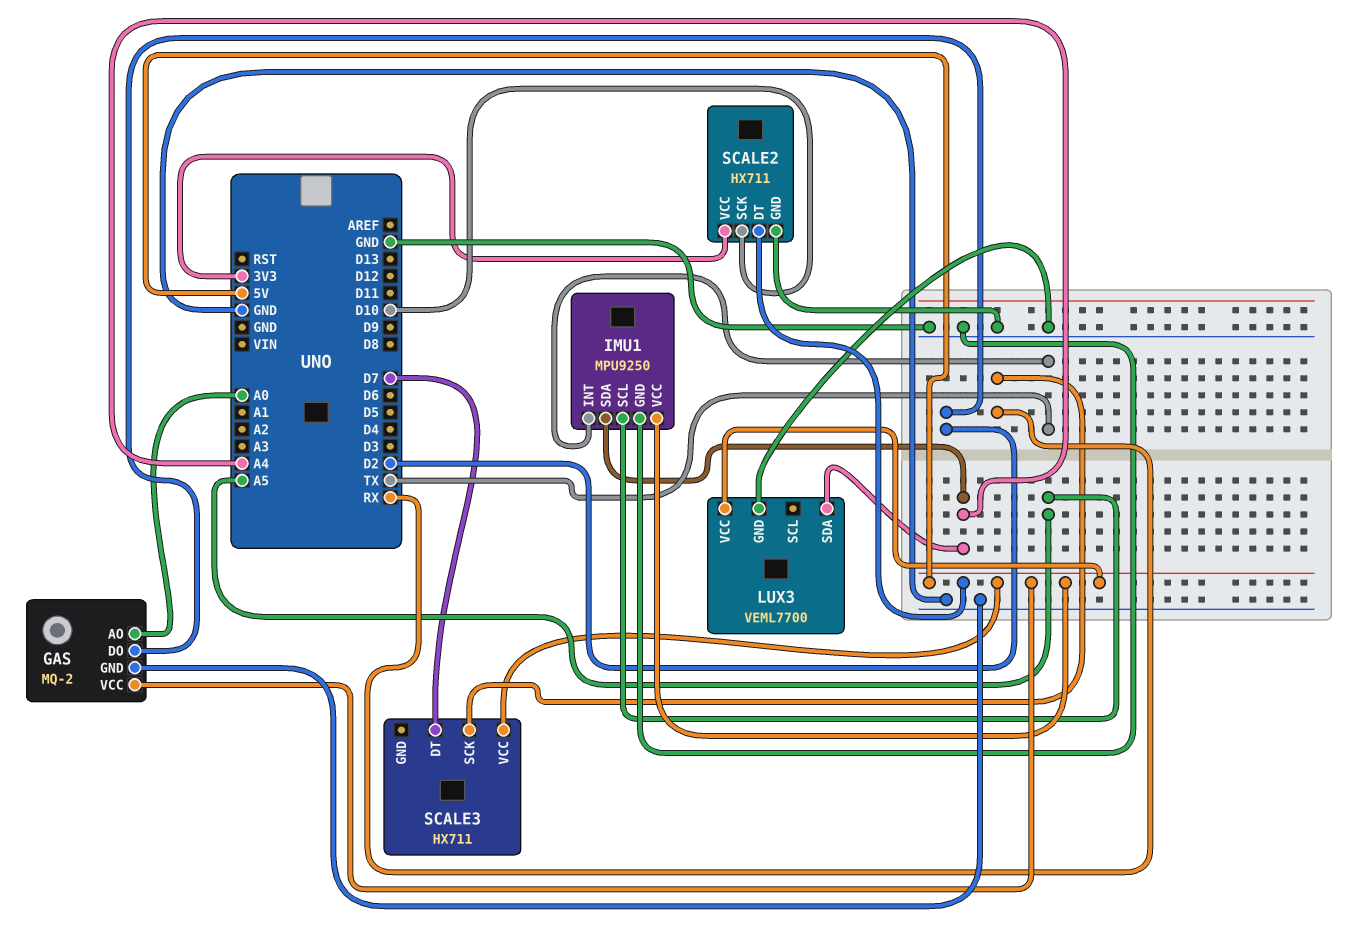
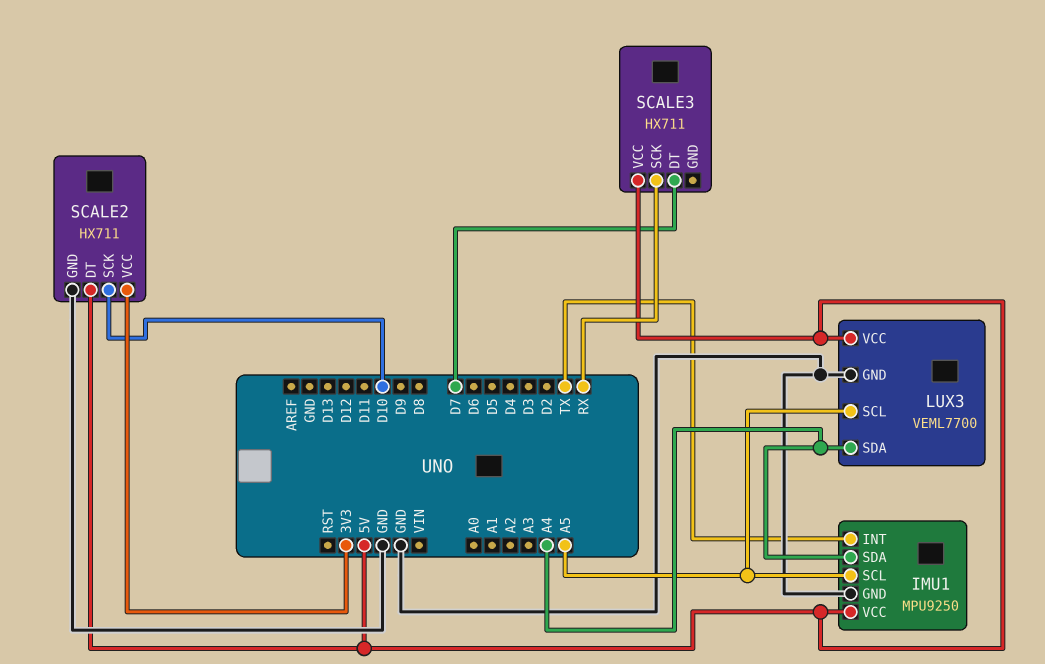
GAS: MQ-2 -> none
GAS pin AO: A0 -> none
GAS pin DO: D2 -> none
GAS pin GND: GND -> none
GAS pin VCC: 5V -> none
LUX3 pin SCL: none -> A5

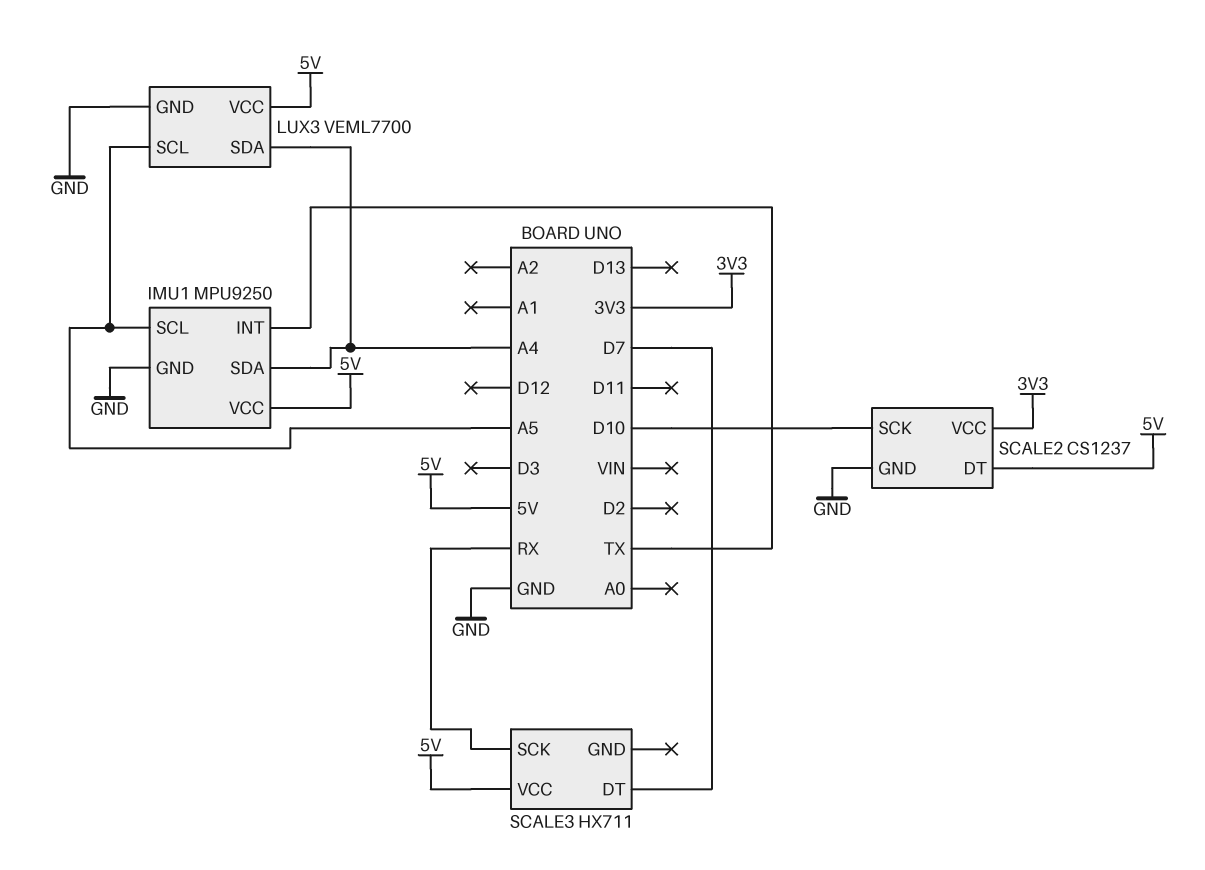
SCALE2: HX711 -> CS1237

